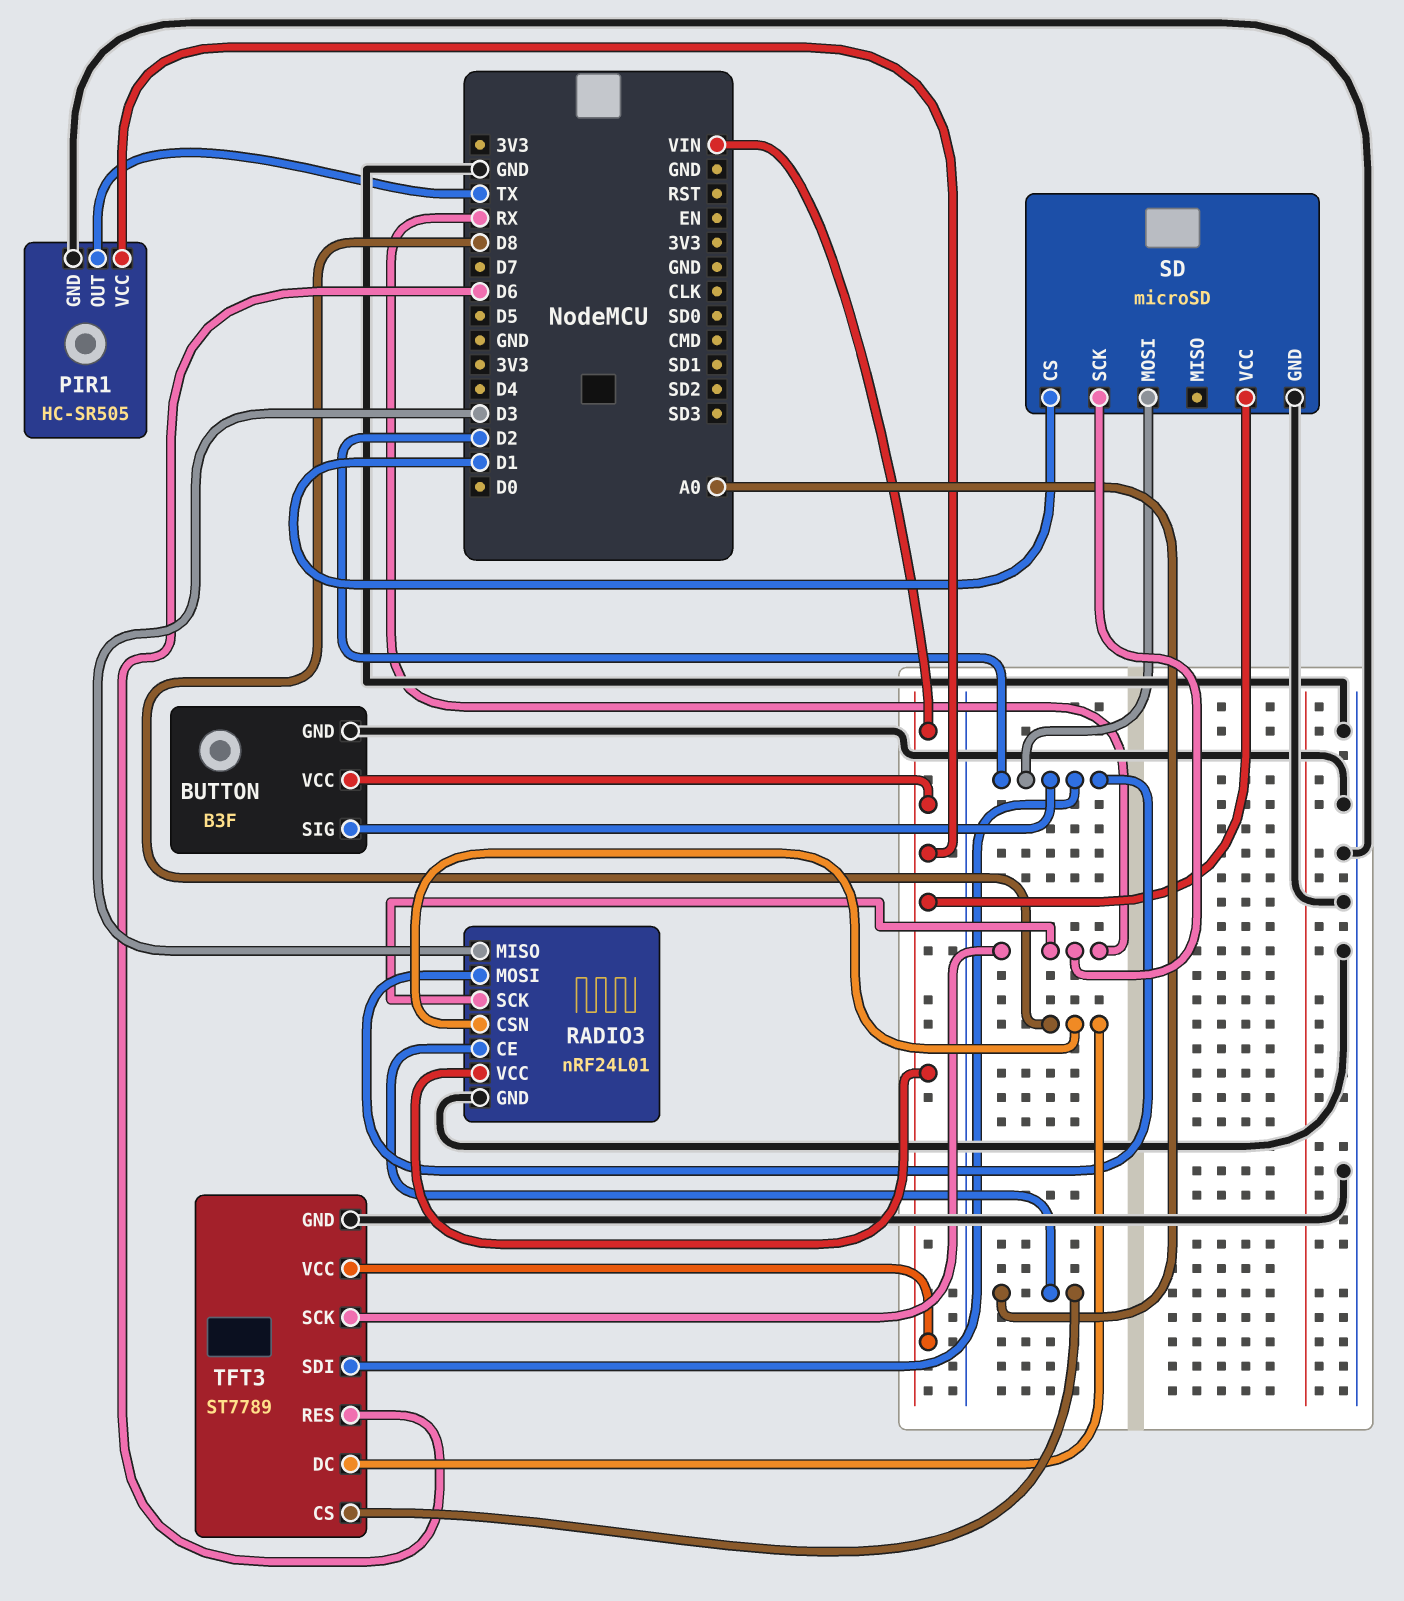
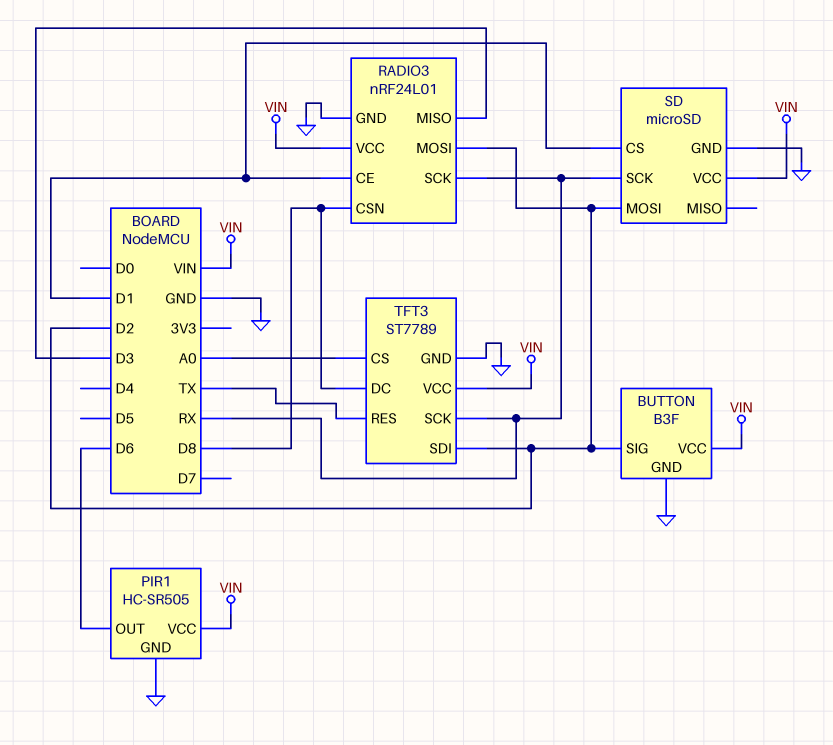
PIR1 pin OUT: TX -> D6
RADIO3 pin CE: A0 -> D1
TFT3 pin RES: D6 -> TX

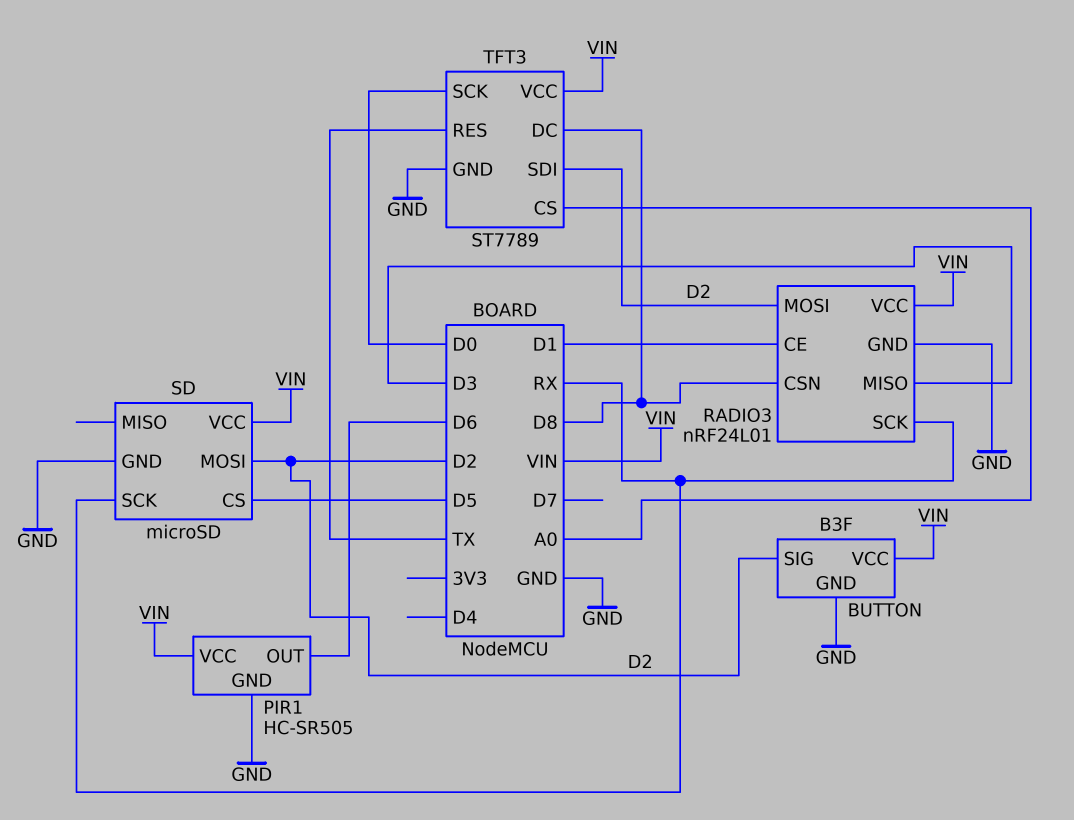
SD pin CS: D1 -> D5
TFT3 pin SCK: RX -> D0

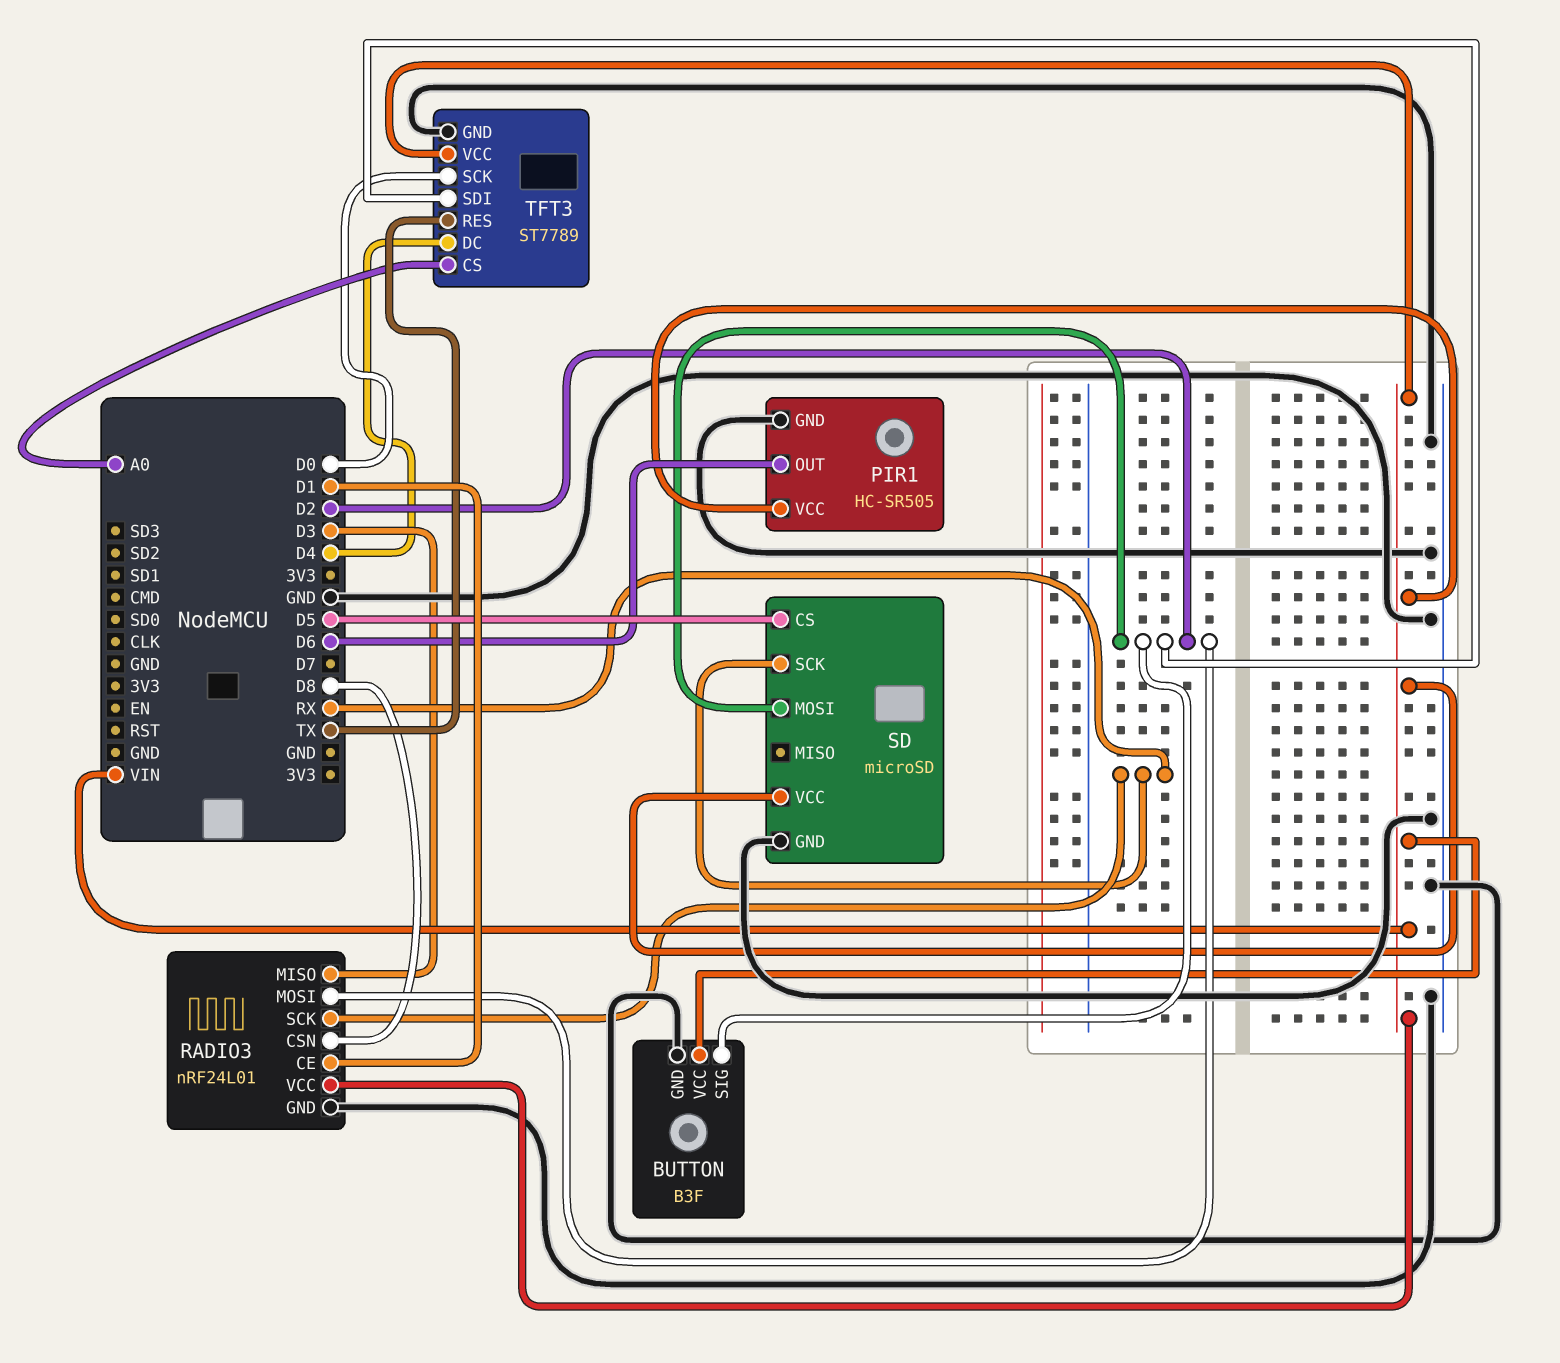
TFT3 pin DC: D8 -> D4

